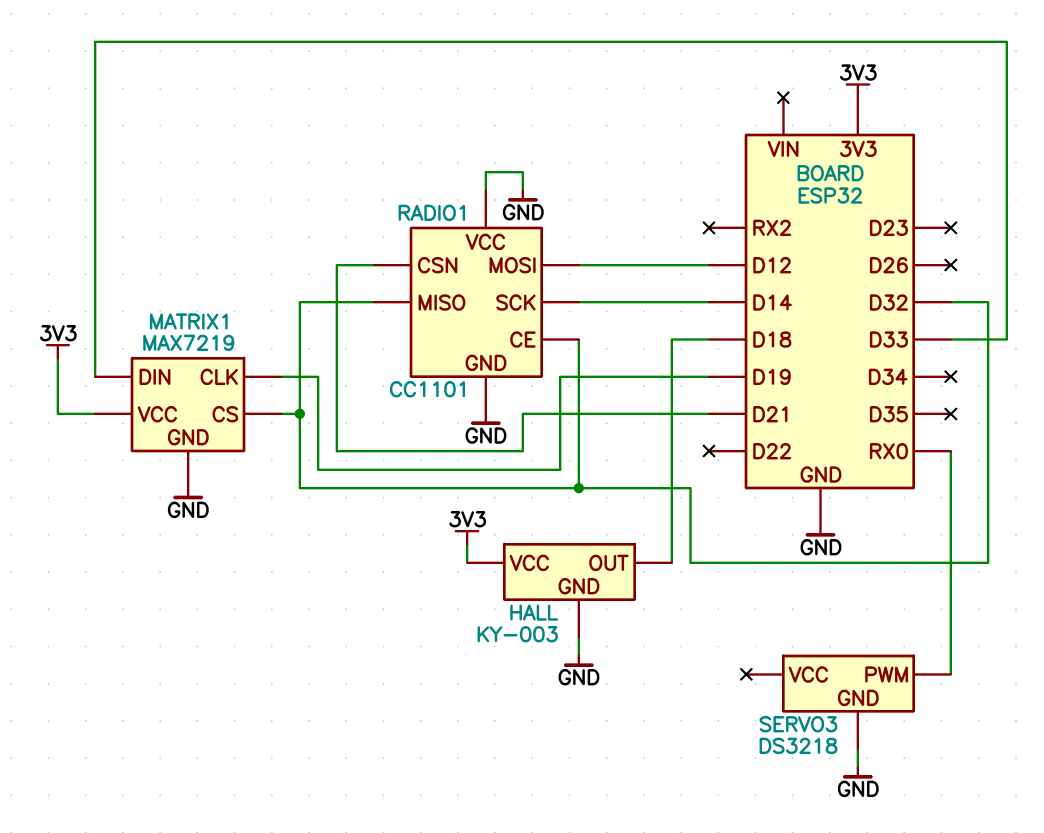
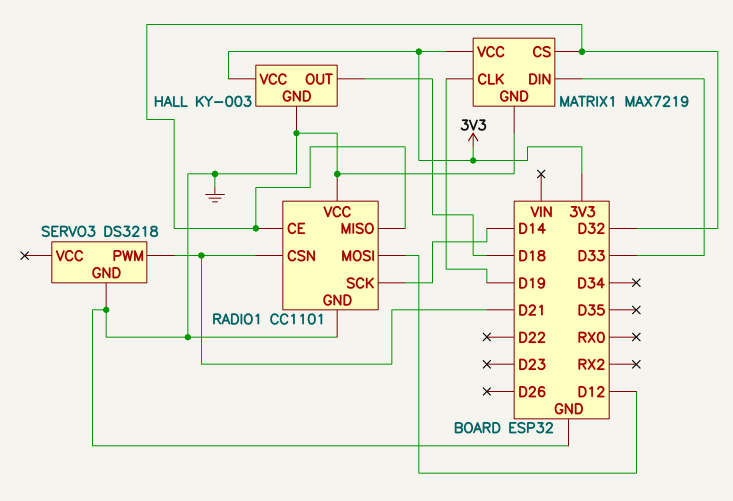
SERVO3 pin PWM: RX0 -> D21

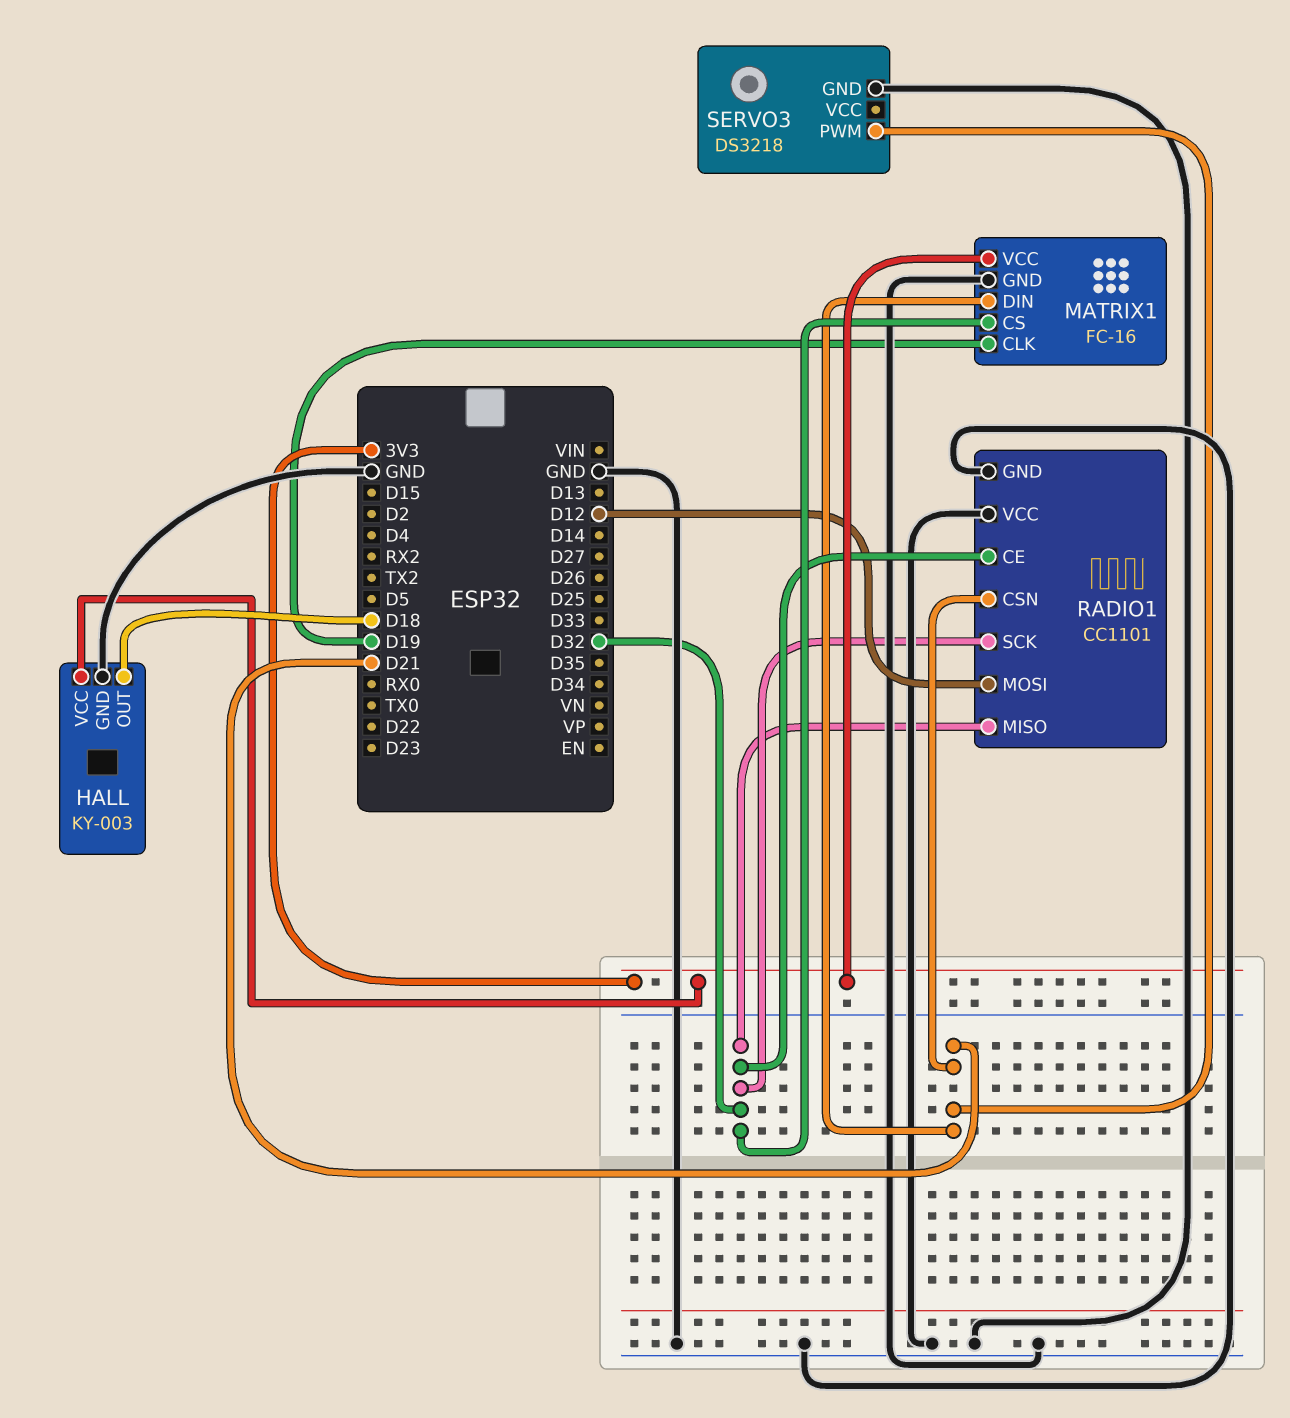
MATRIX1: MAX7219 -> FC-16
MATRIX1 pin DIN: D33 -> D21
RADIO1 pin SCK: D14 -> D32

